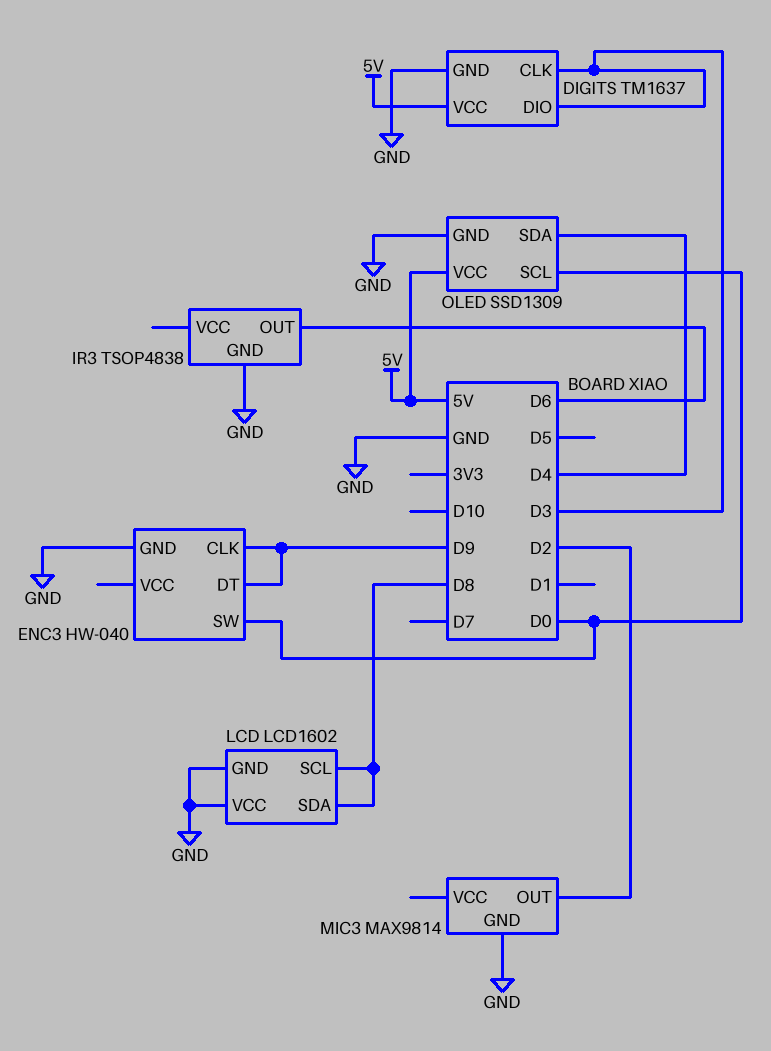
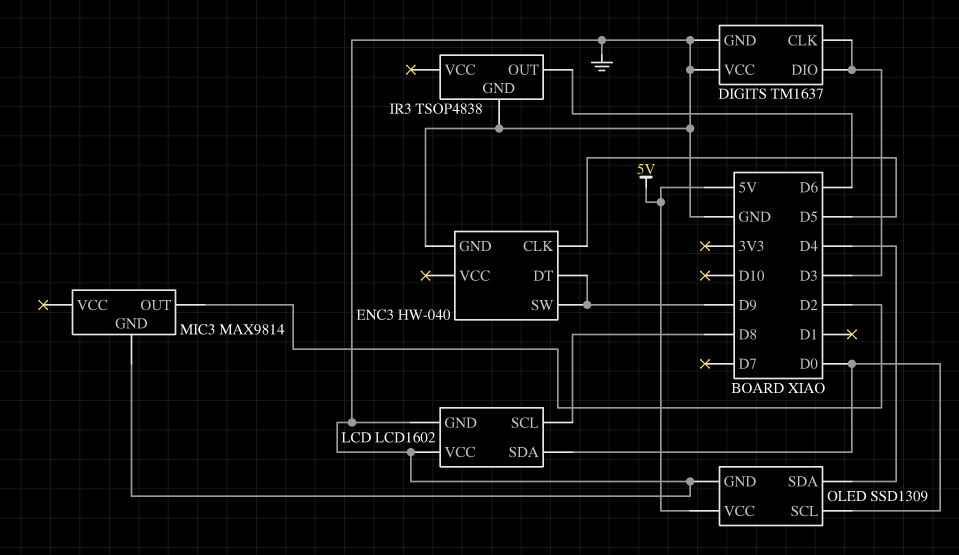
DIGITS pin VCC: 5V -> GND
ENC3 pin CLK: D9 -> D5
ENC3 pin SW: D0 -> D9
LCD pin SDA: D8 -> D0

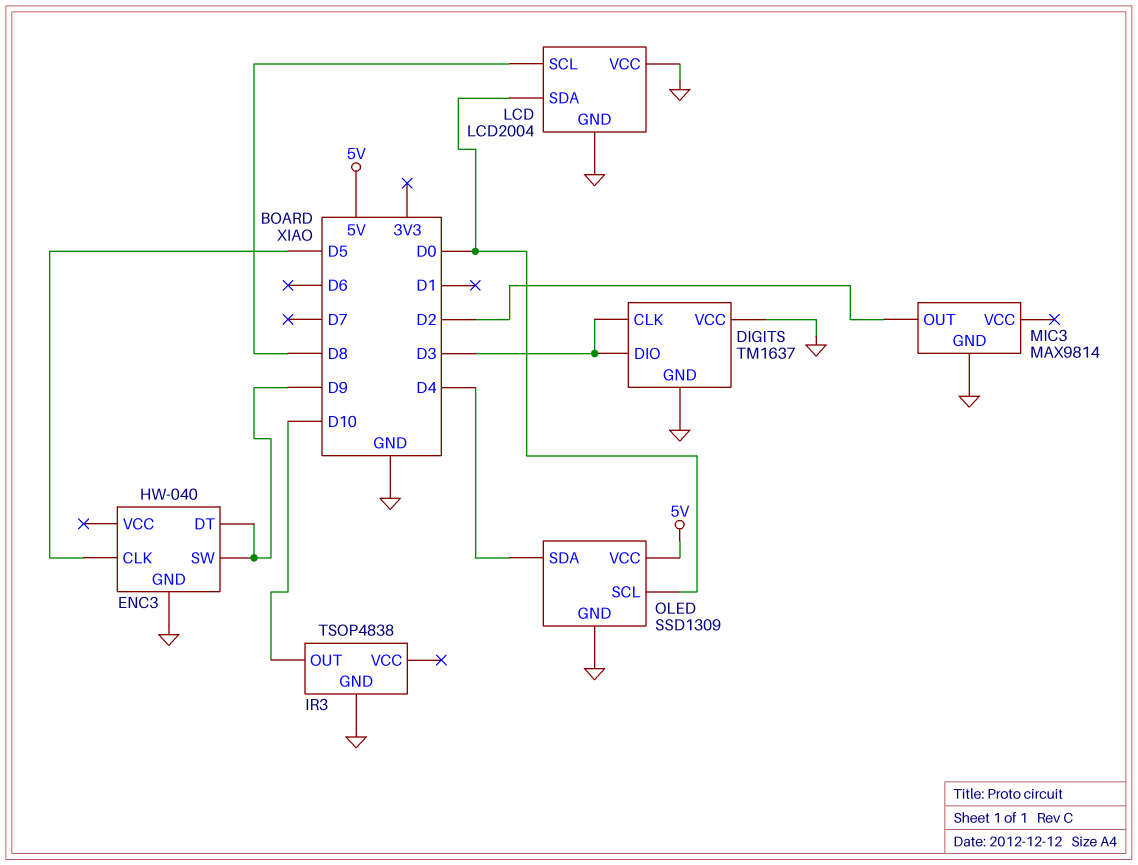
IR3 pin OUT: D6 -> D10
LCD: LCD1602 -> LCD2004

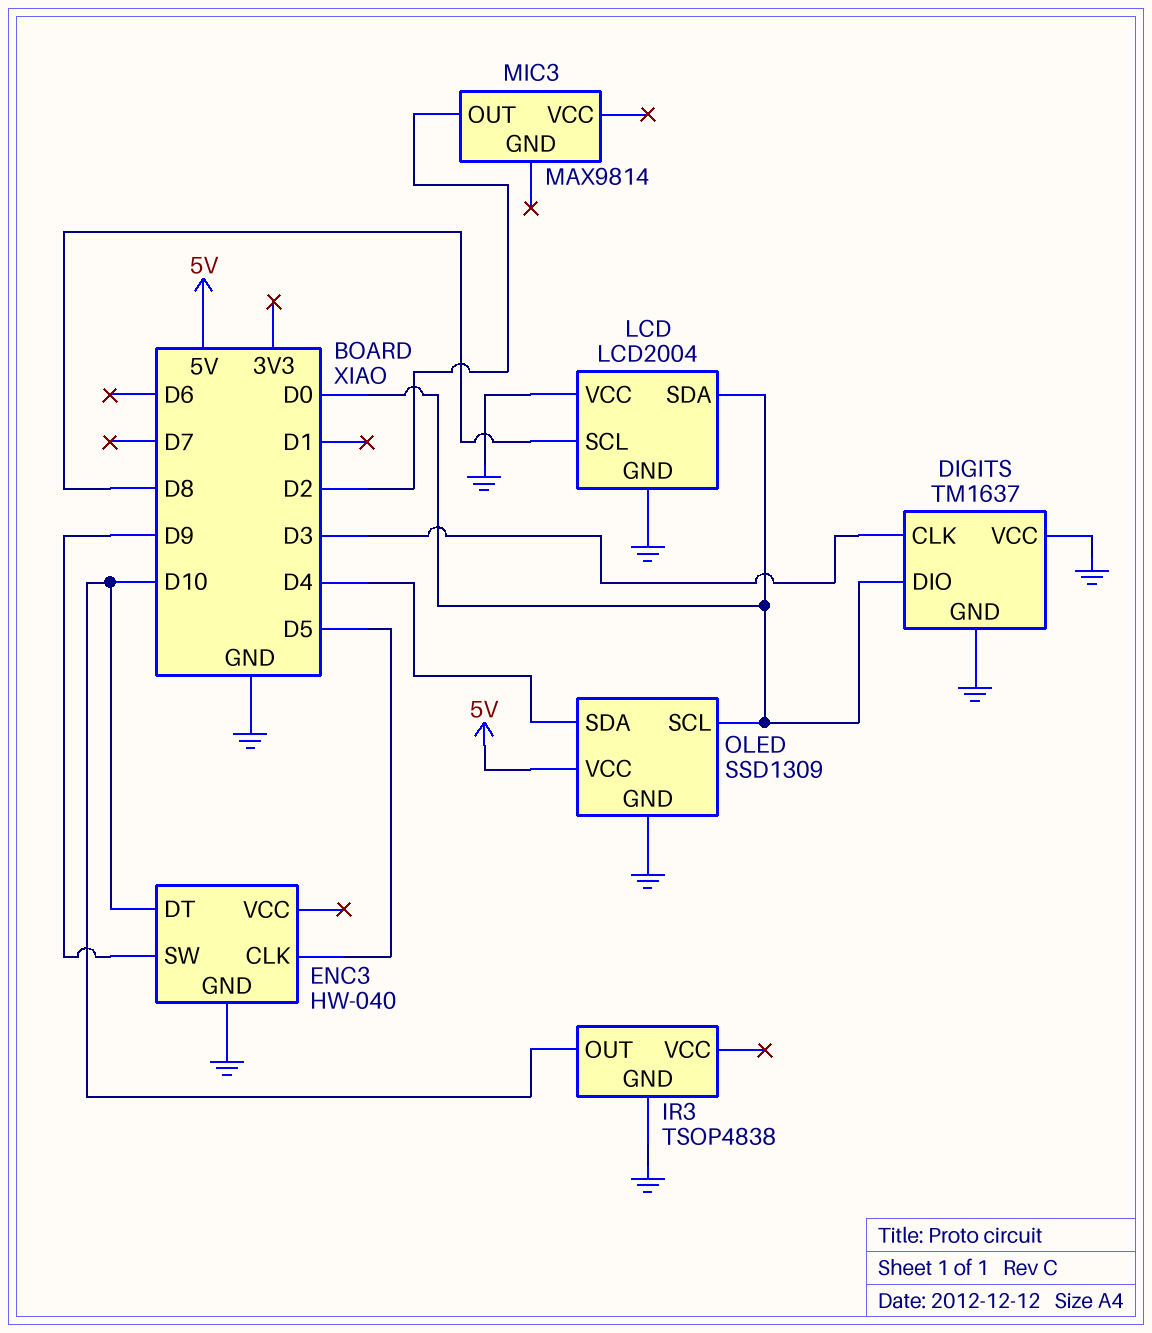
DIGITS pin DIO: D3 -> D0
ENC3 pin DT: D9 -> D10
MIC3 pin GND: GND -> none

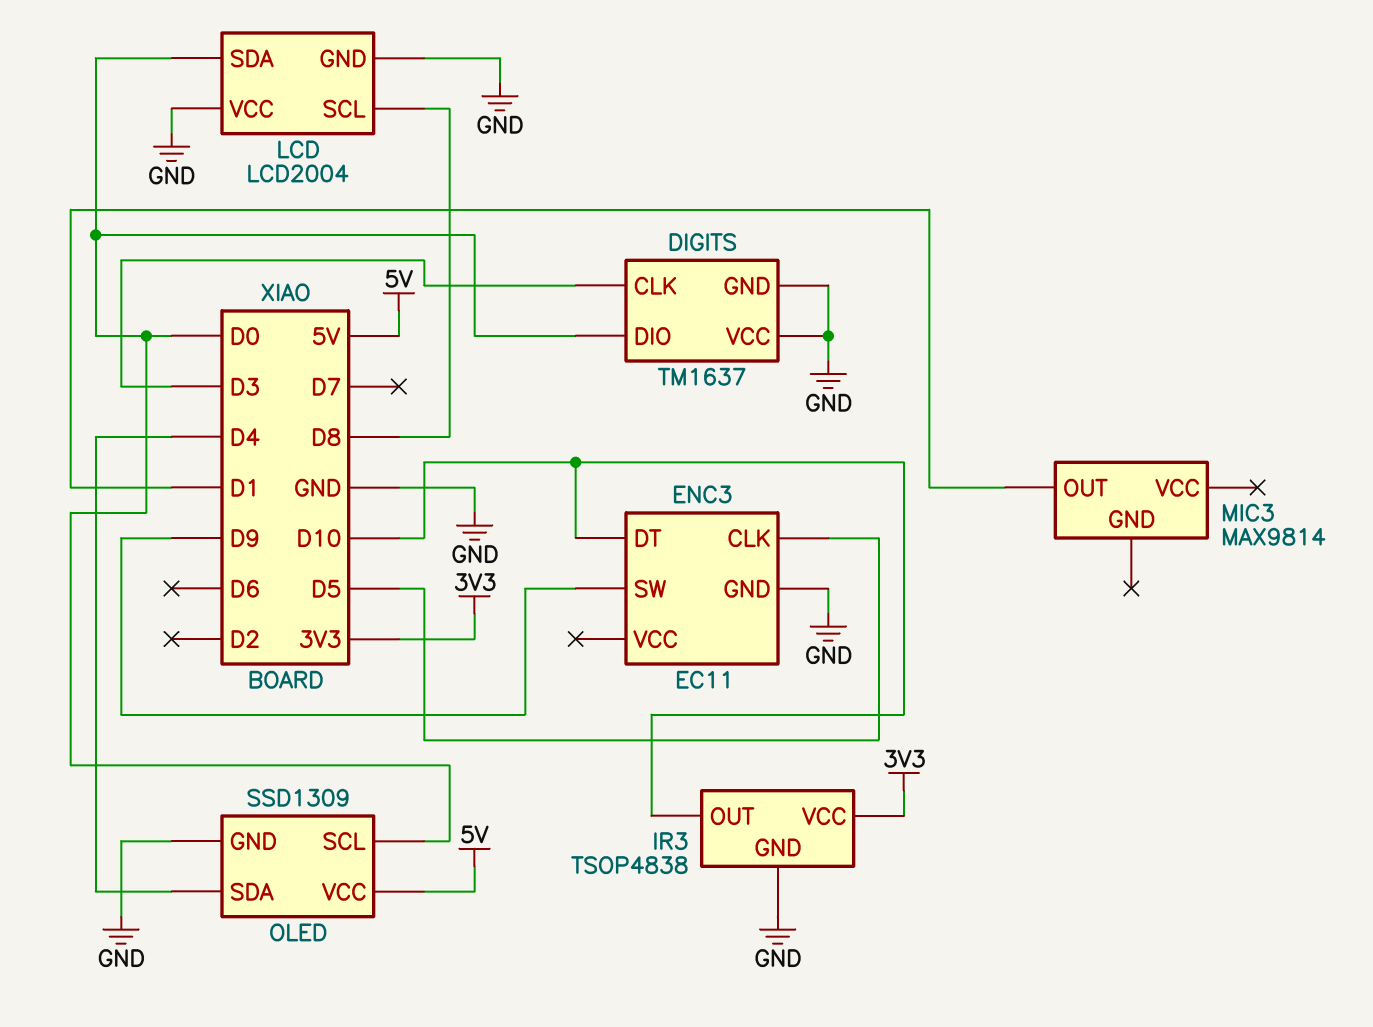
ENC3: HW-040 -> EC11
IR3 pin VCC: none -> 3V3
MIC3 pin OUT: D2 -> D1

